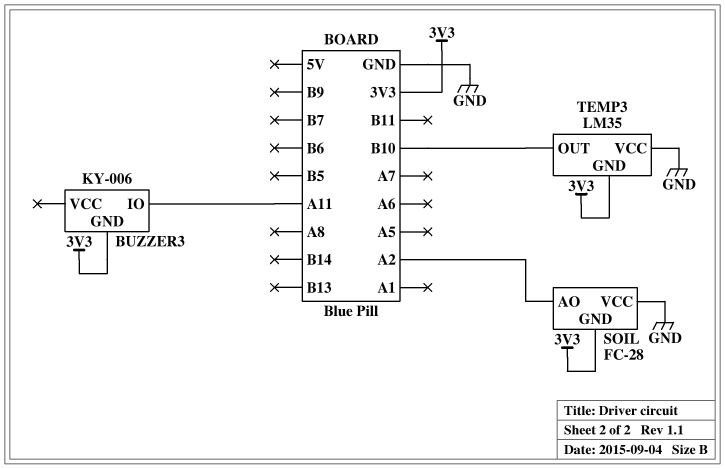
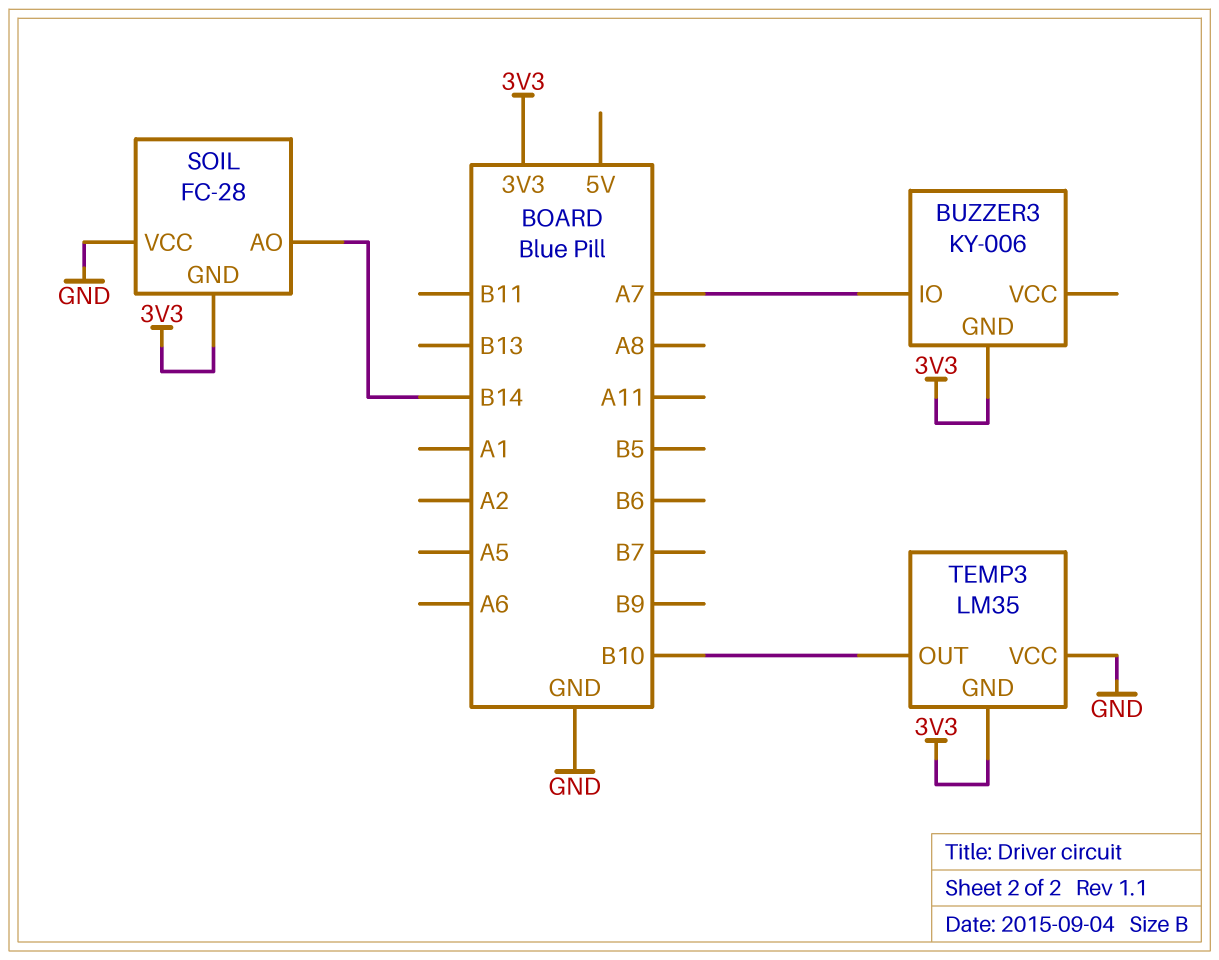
BUZZER3 pin IO: A11 -> A7
SOIL pin AO: A2 -> B14

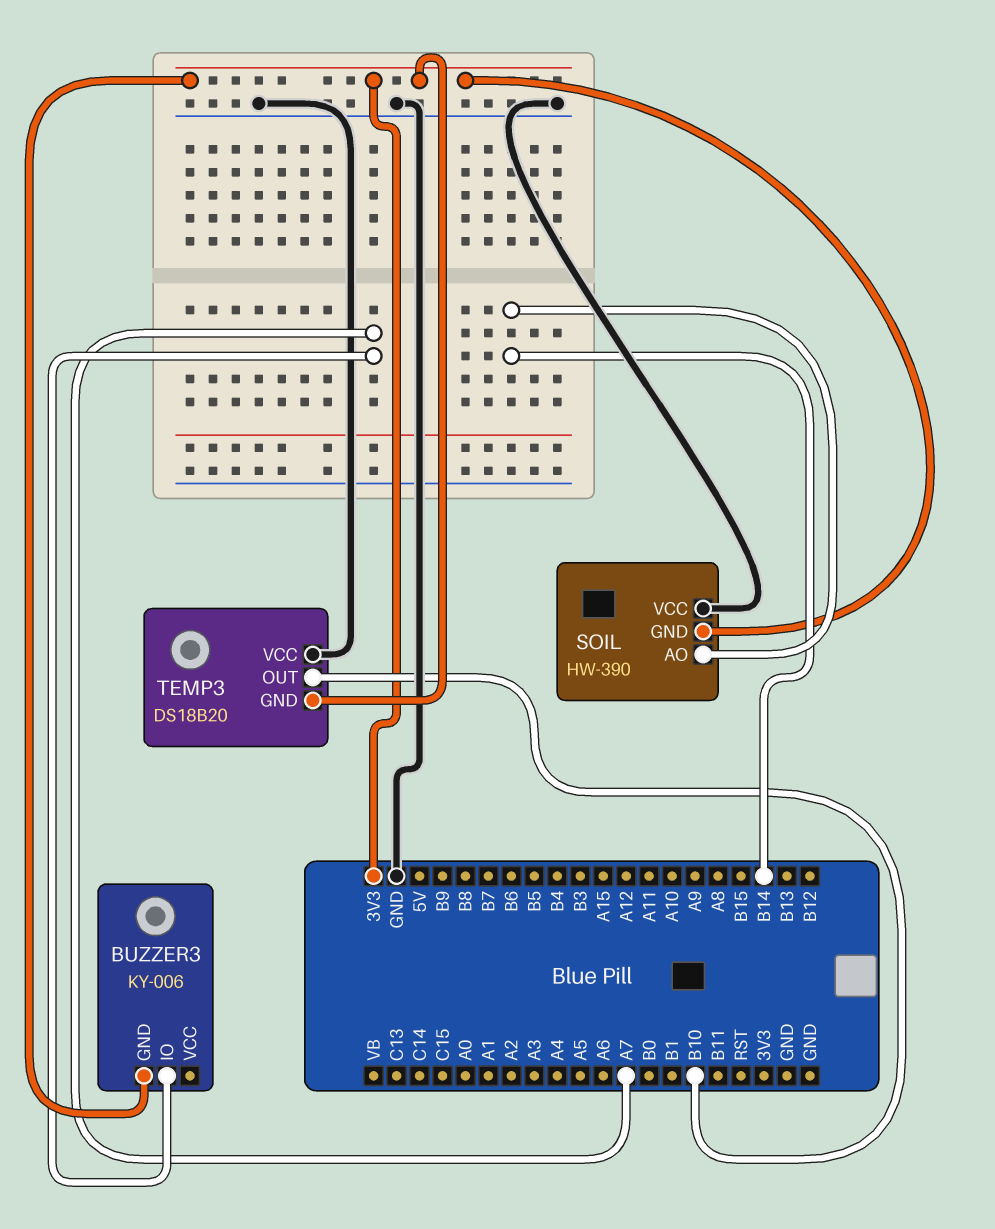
SOIL: FC-28 -> HW-390
TEMP3: LM35 -> DS18B20

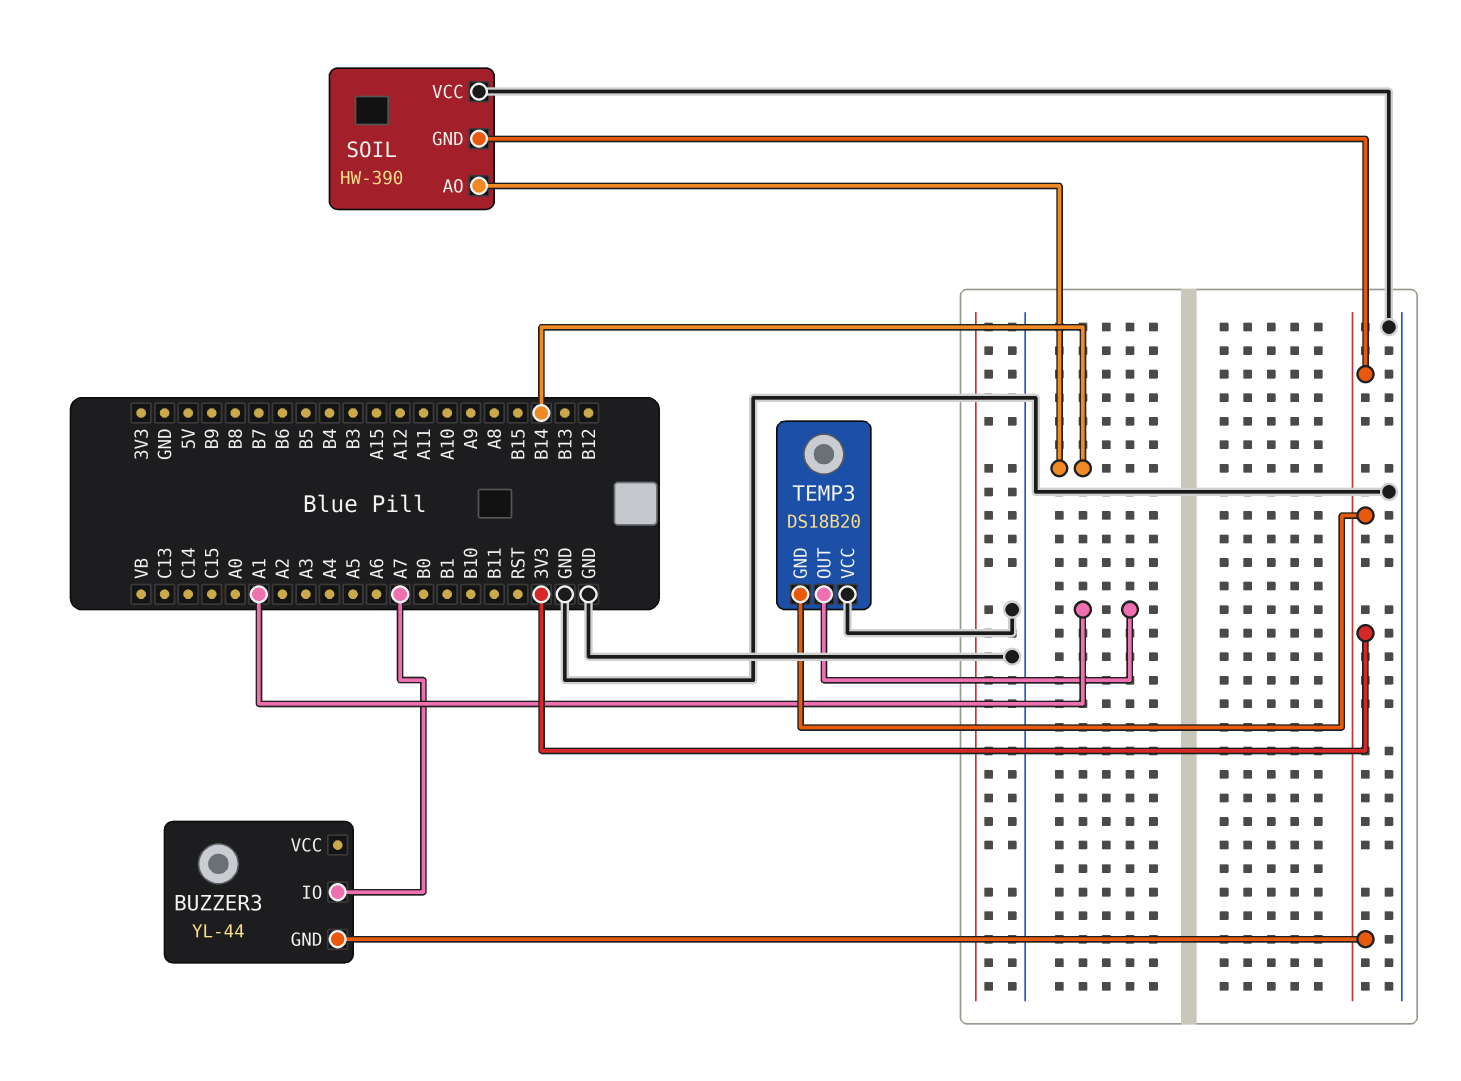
BUZZER3: KY-006 -> YL-44
TEMP3 pin OUT: B10 -> A1

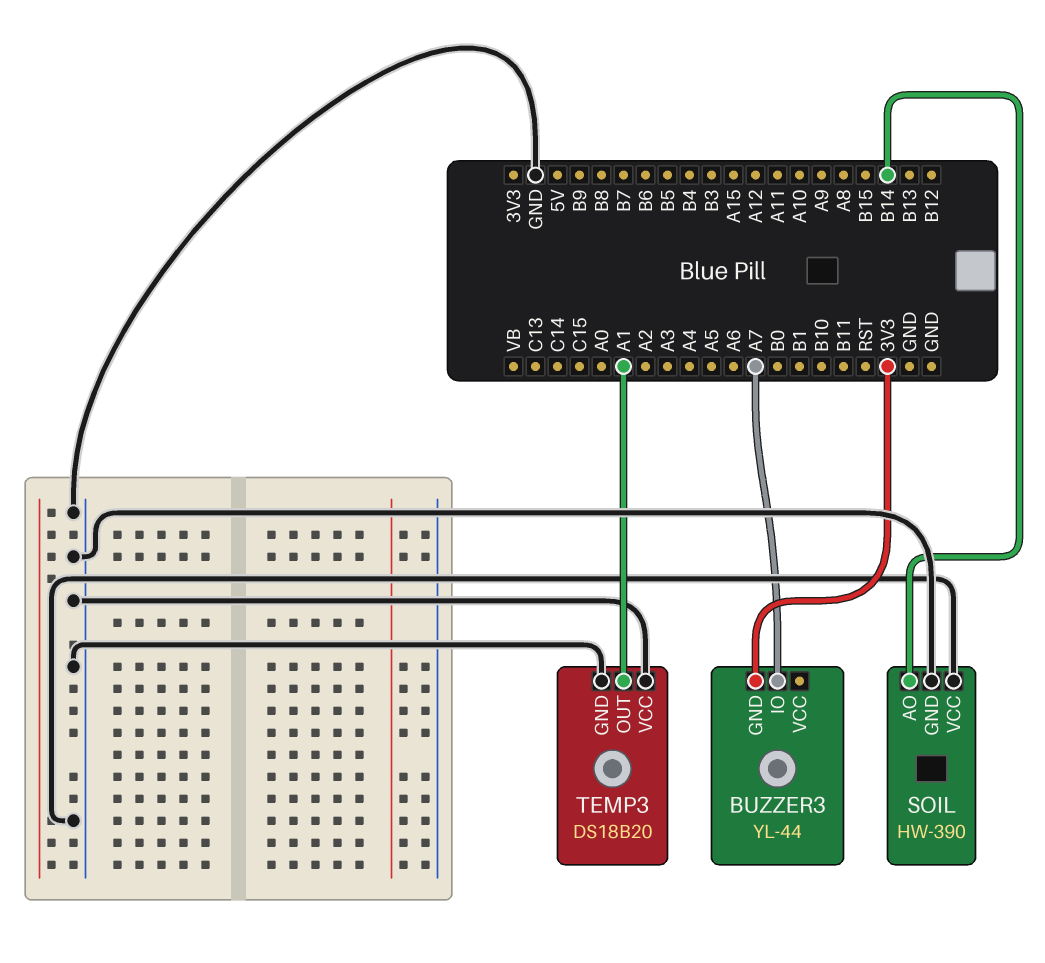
SOIL pin GND: 3V3 -> GND
TEMP3 pin GND: 3V3 -> GND

